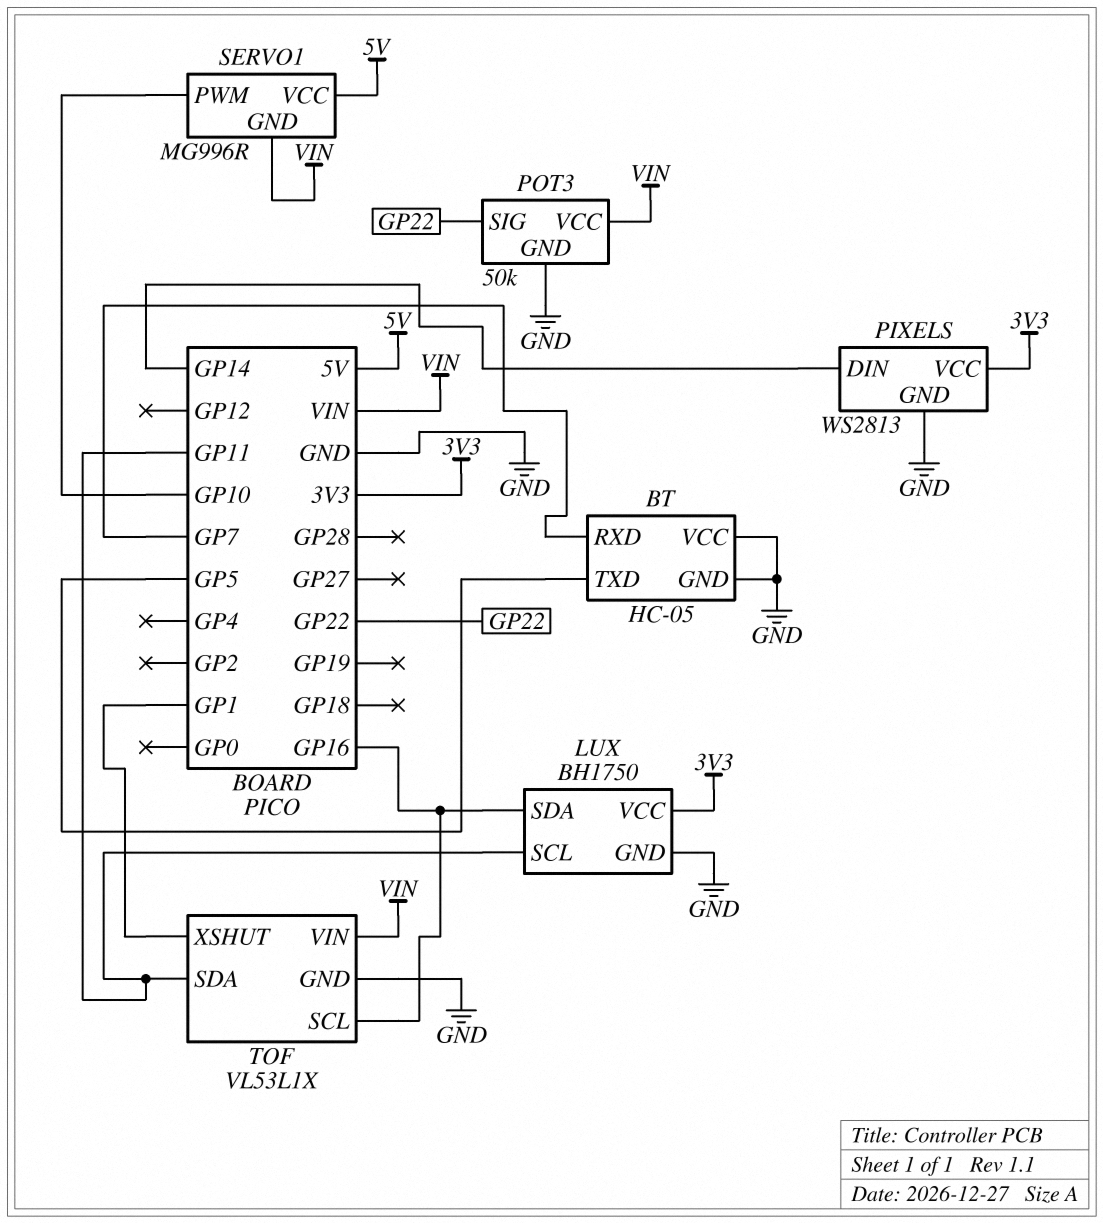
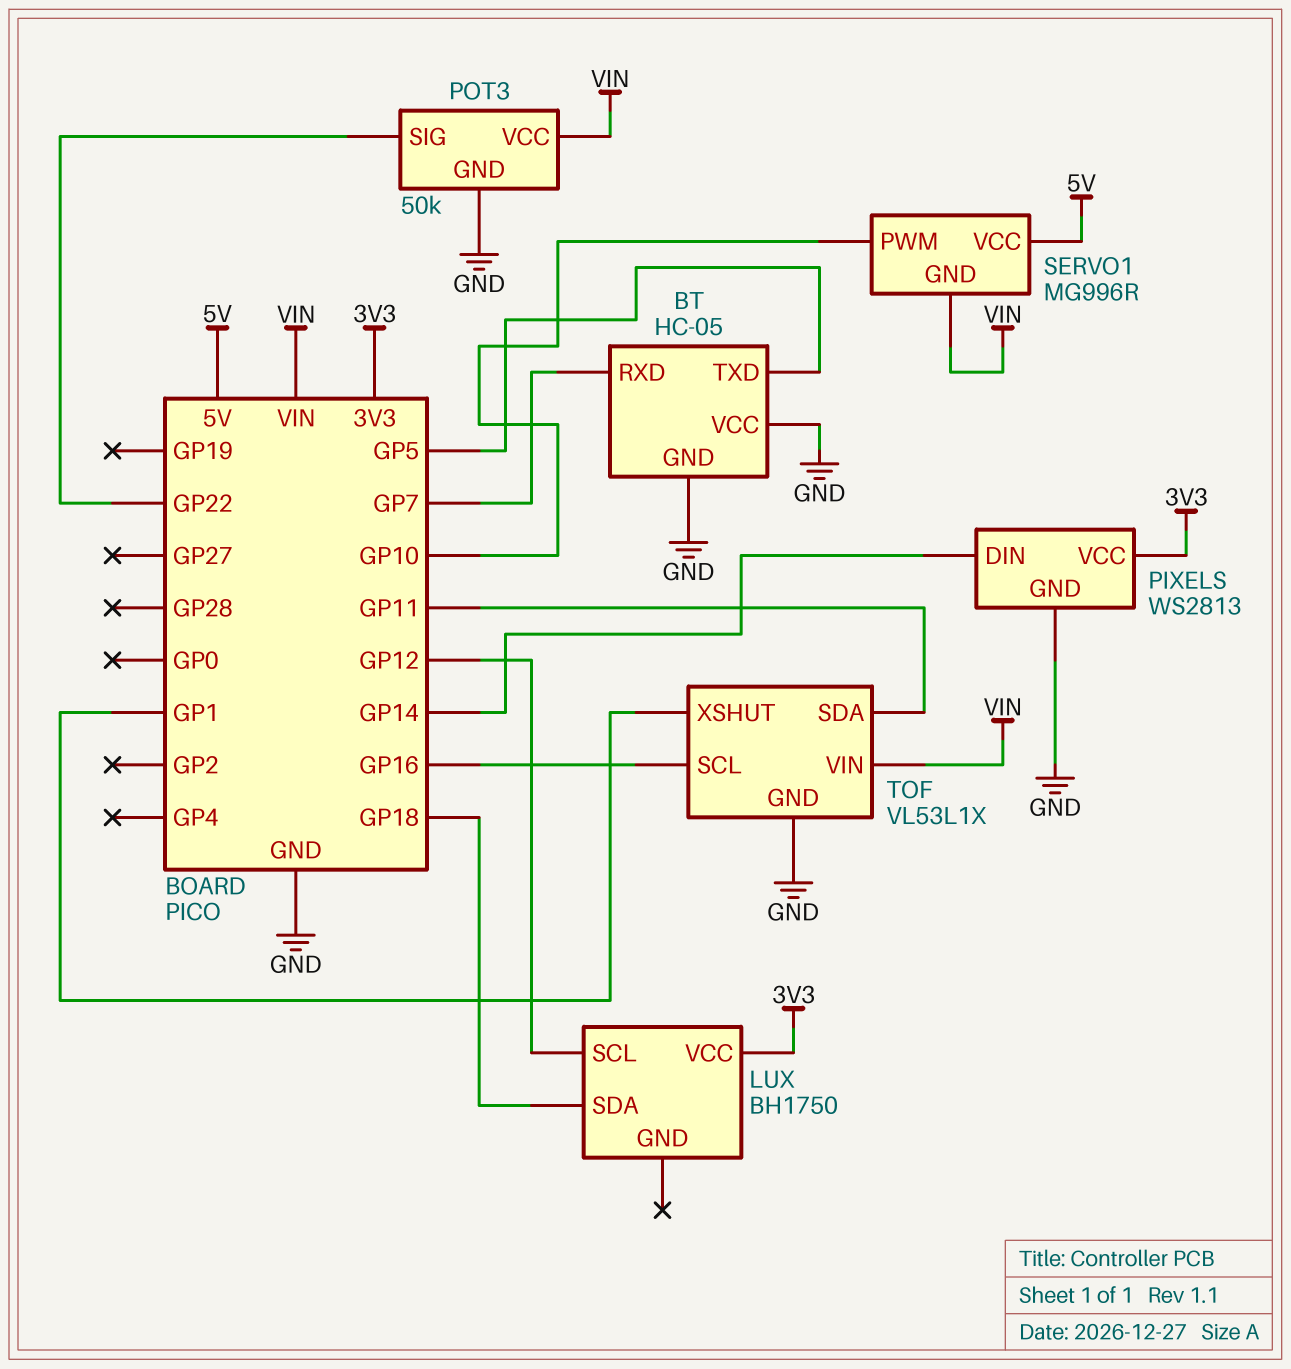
LUX pin GND: GND -> none
LUX pin SCL: GP11 -> GP12
LUX pin SDA: GP16 -> GP18

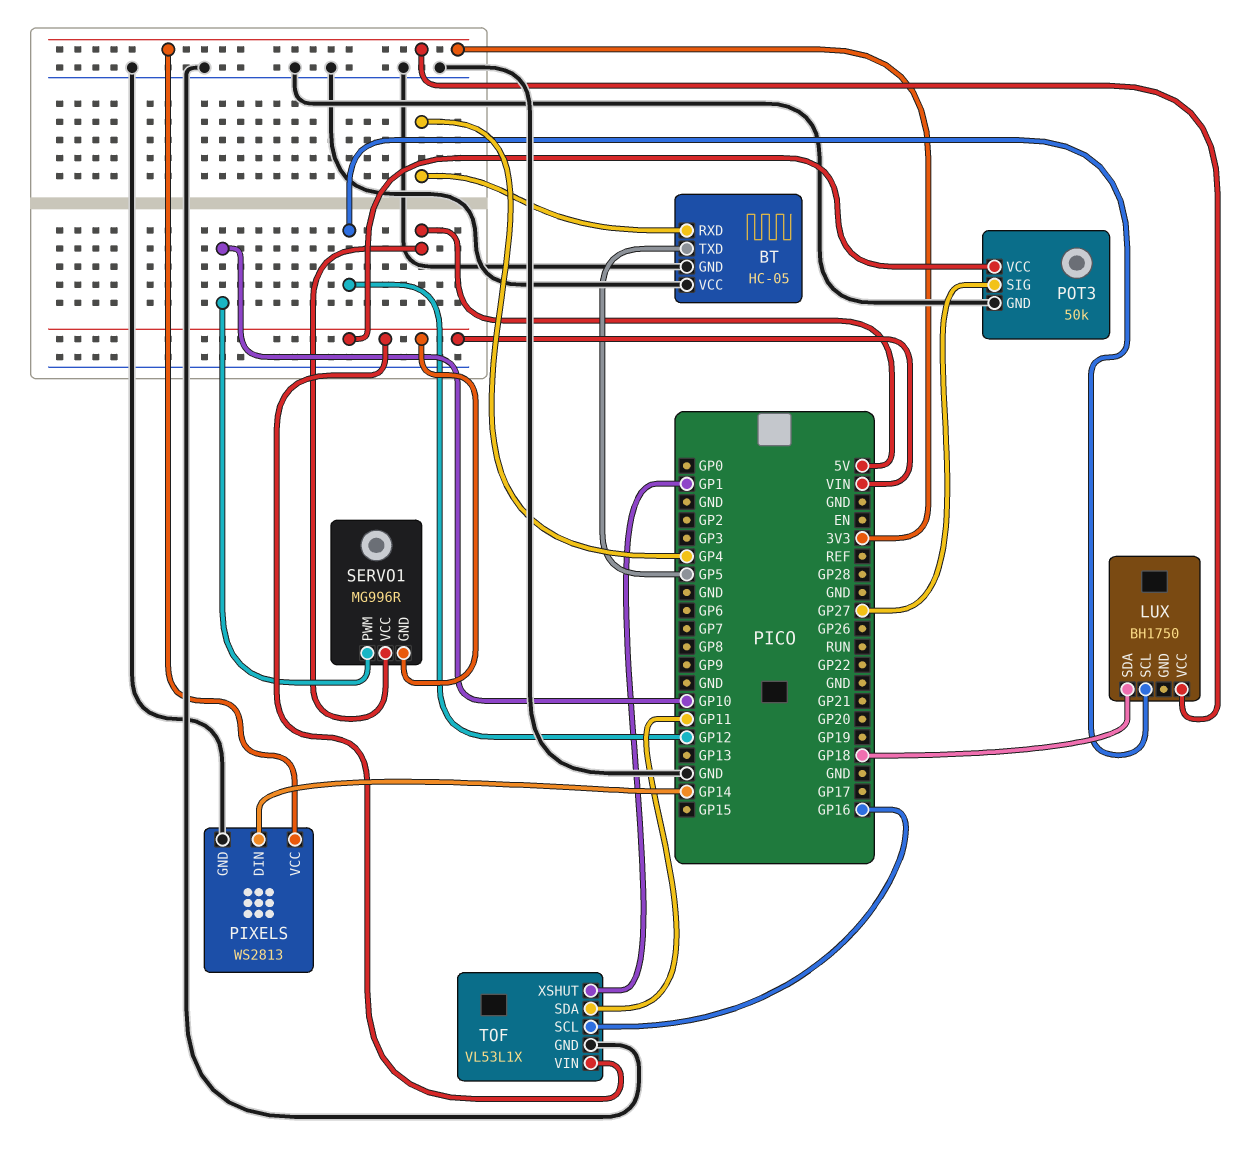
BT pin RXD: GP7 -> GP4
POT3 pin SIG: GP22 -> GP27

